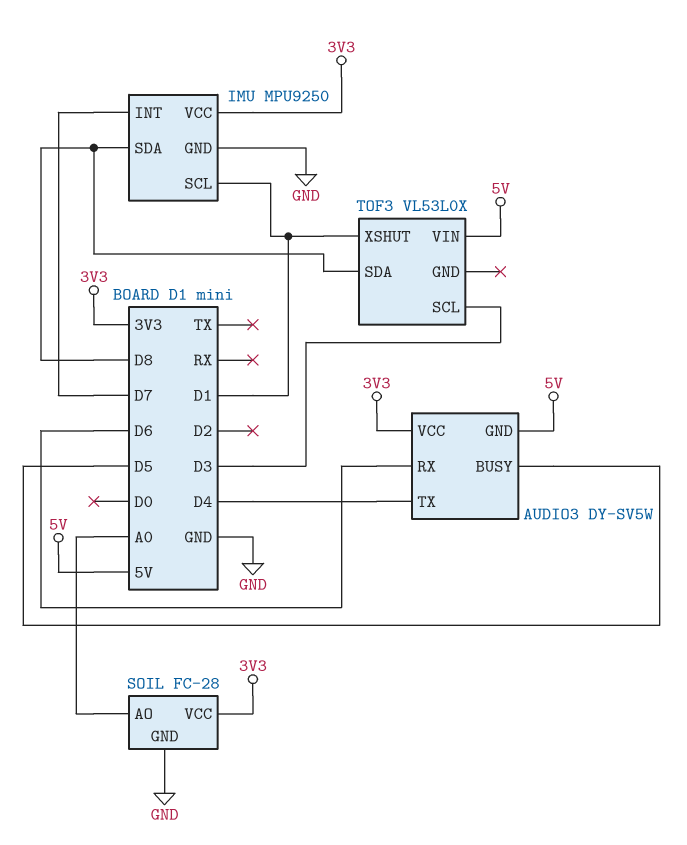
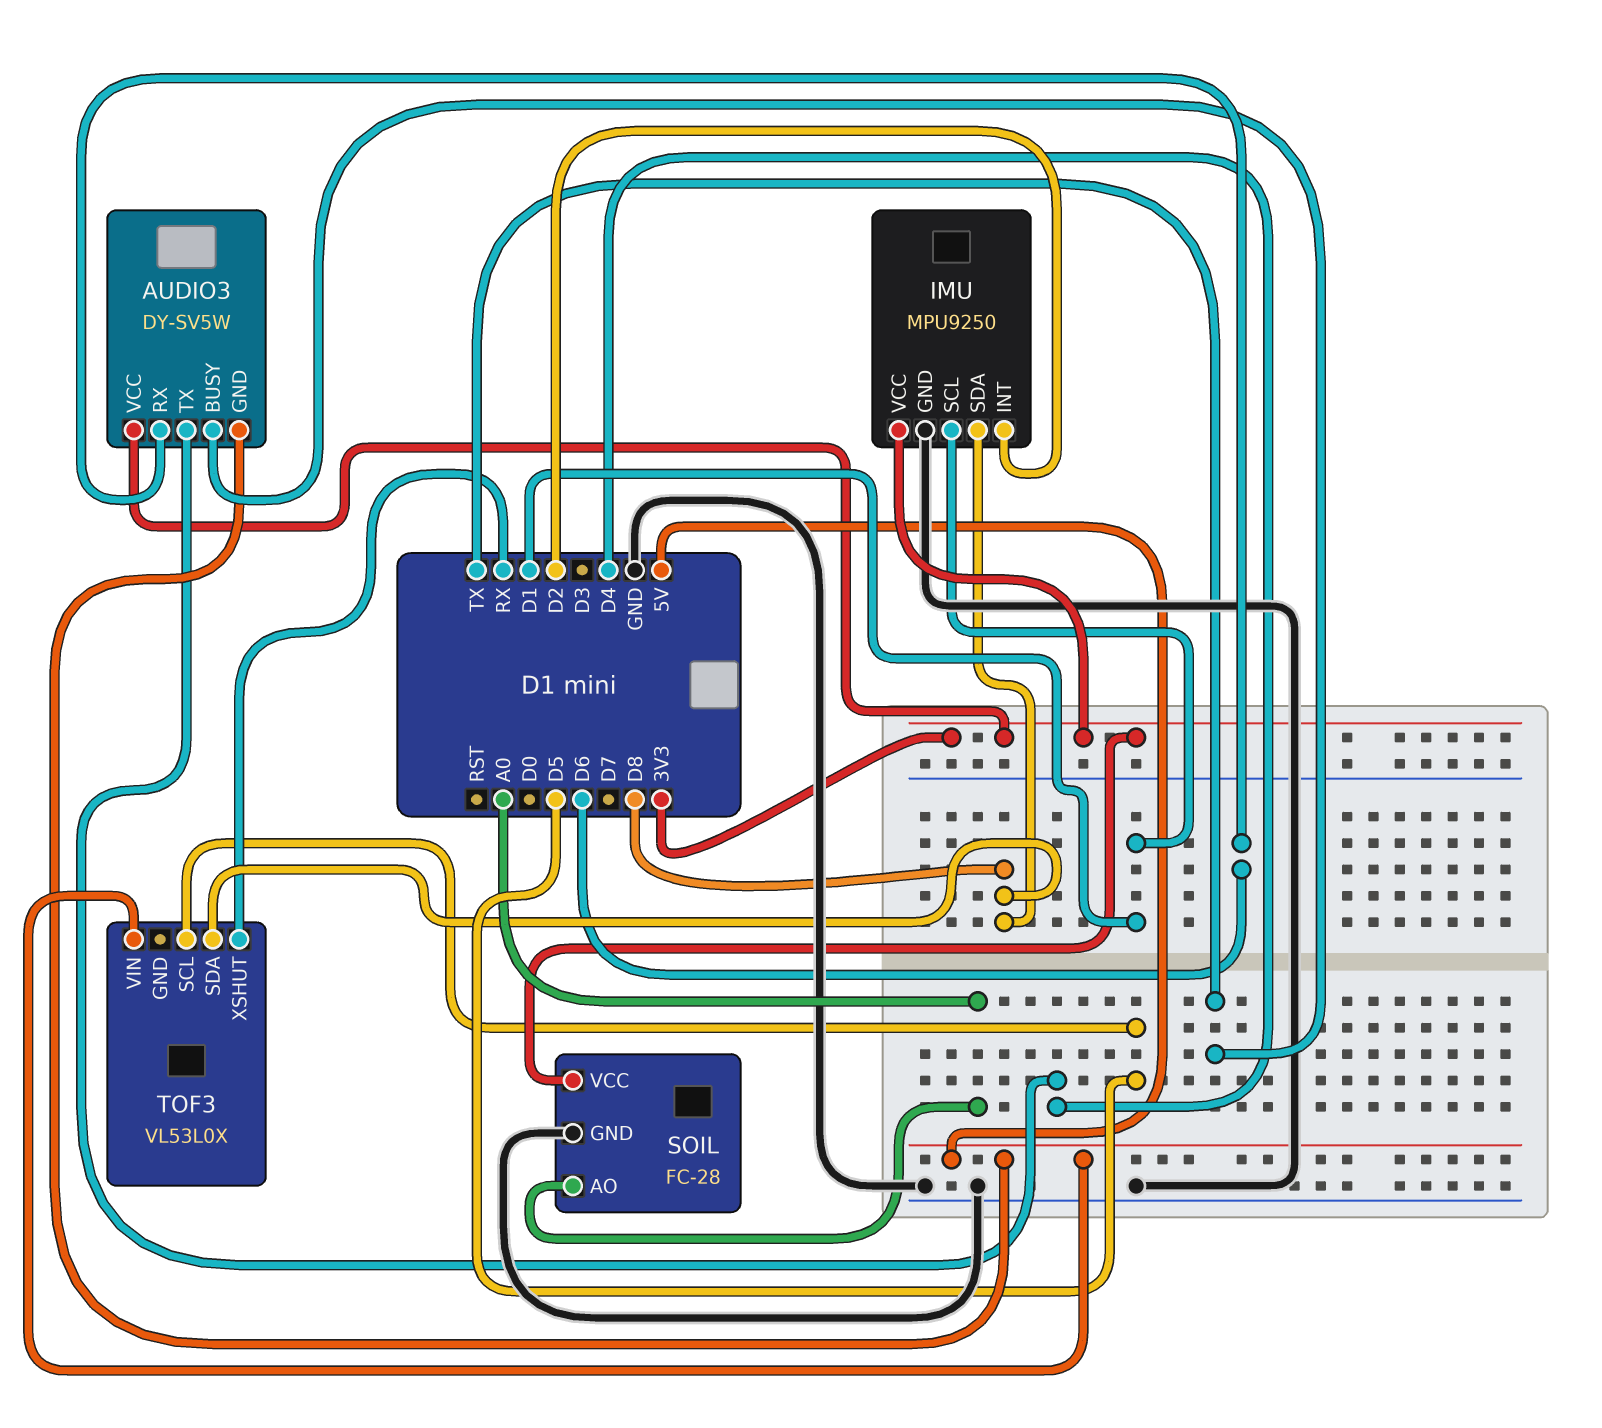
AUDIO3 pin BUSY: D5 -> TX
IMU pin INT: D7 -> D2
TOF3 pin SCL: D3 -> D5
TOF3 pin XSHUT: D1 -> RX

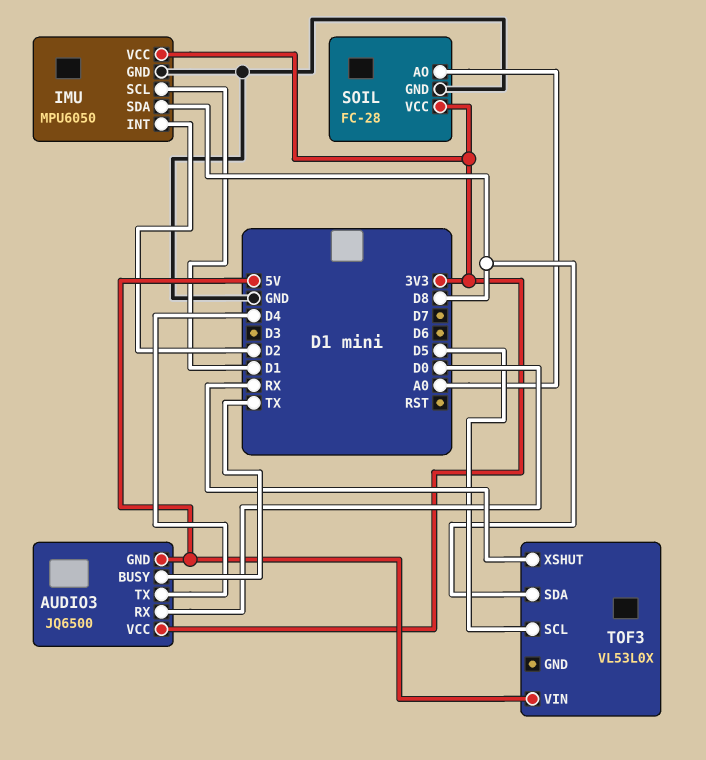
AUDIO3: DY-SV5W -> JQ6500
AUDIO3 pin RX: D6 -> D0
IMU: MPU9250 -> MPU6050

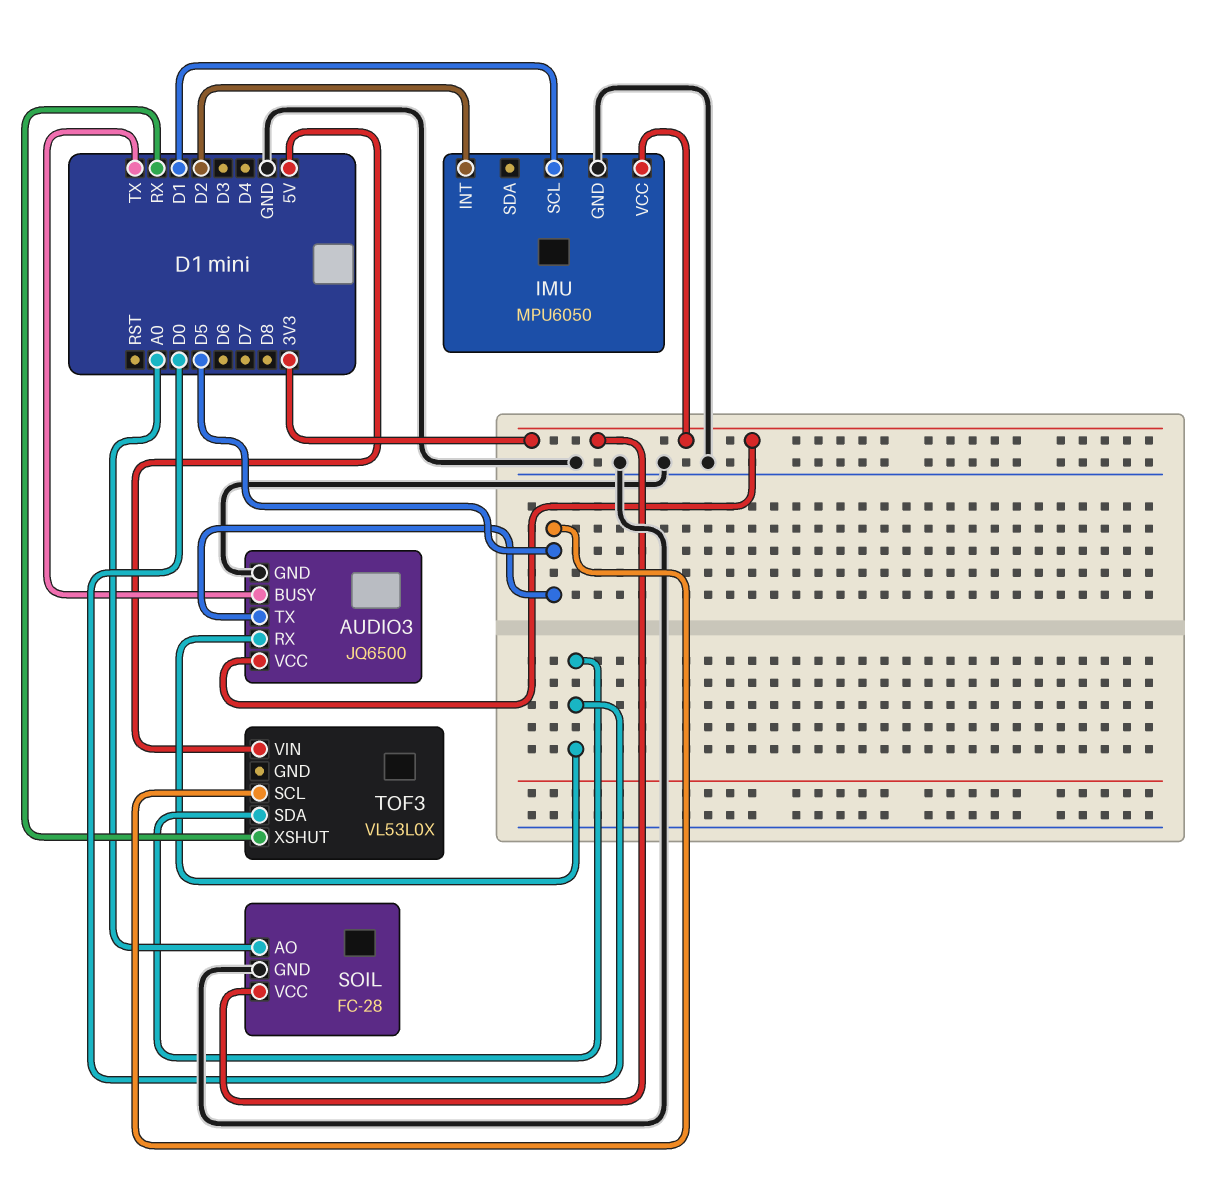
AUDIO3 pin GND: 5V -> GND
AUDIO3 pin TX: D4 -> D5
IMU pin SDA: D8 -> none
TOF3 pin SDA: D8 -> D0

